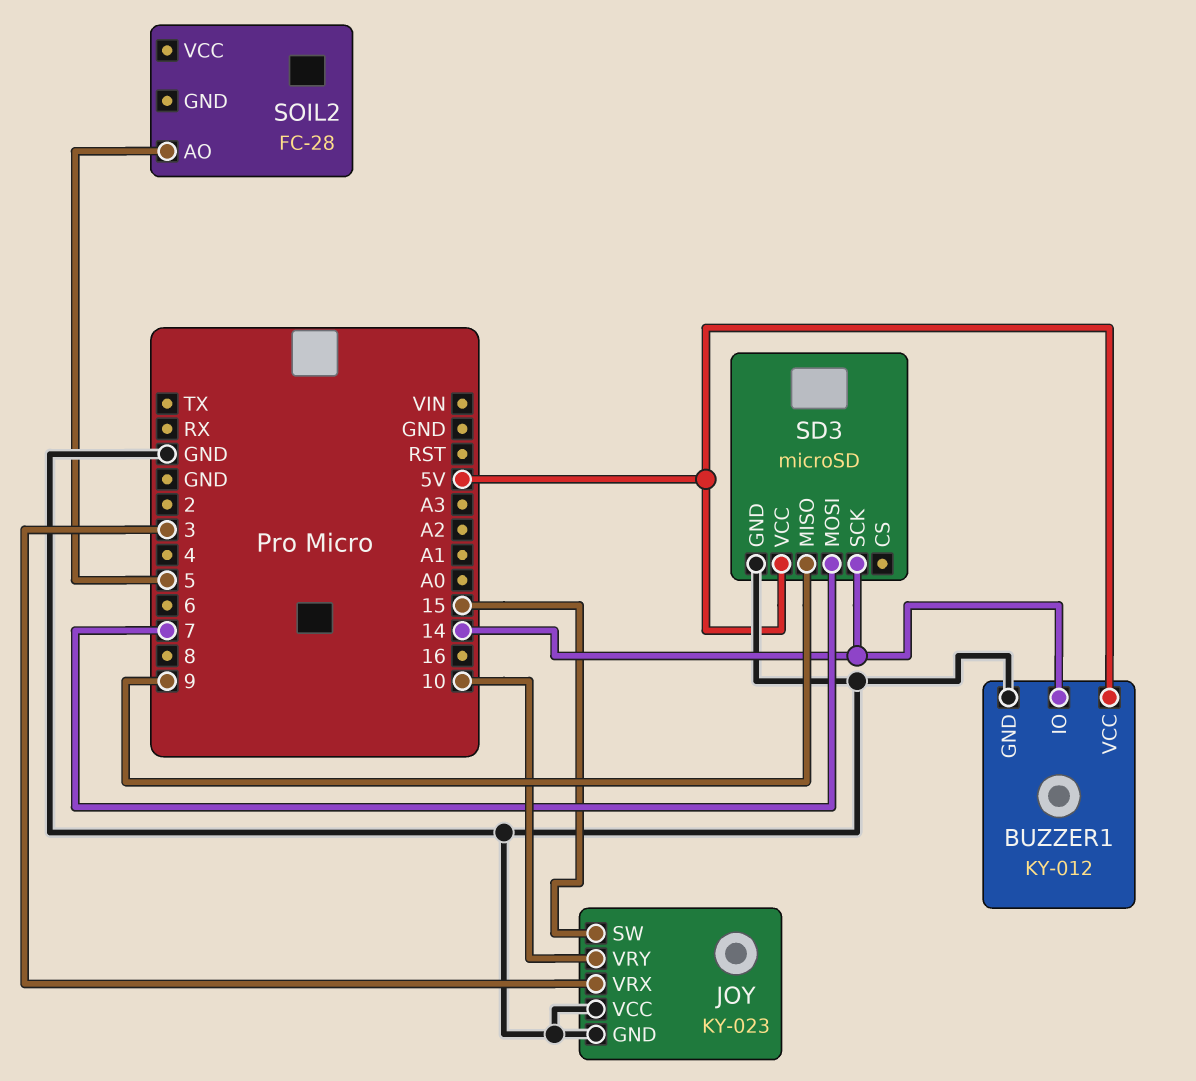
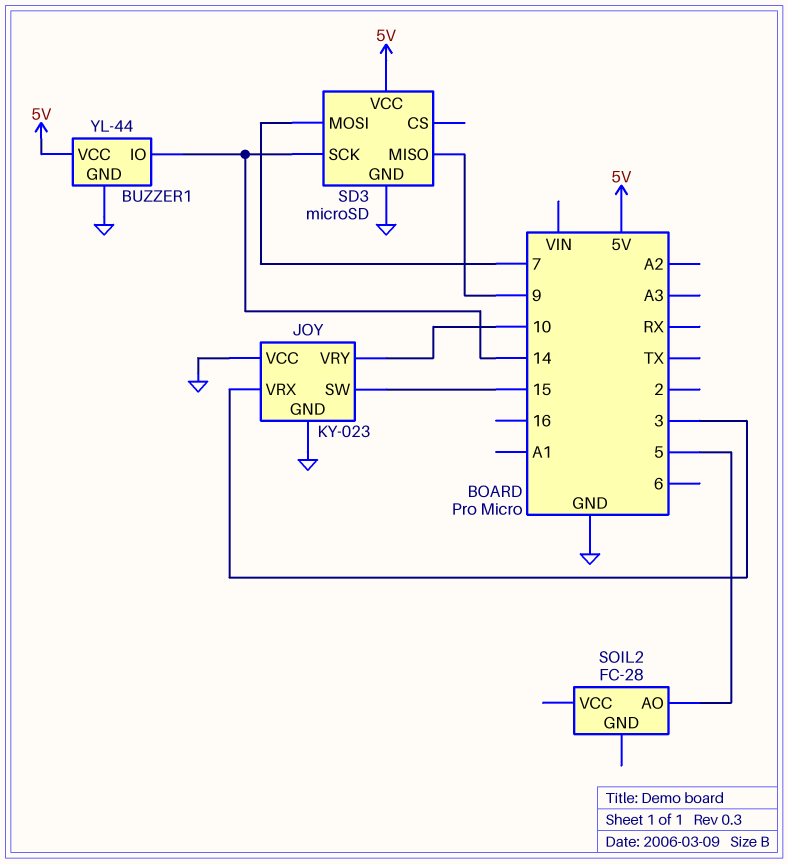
BUZZER1: KY-012 -> YL-44

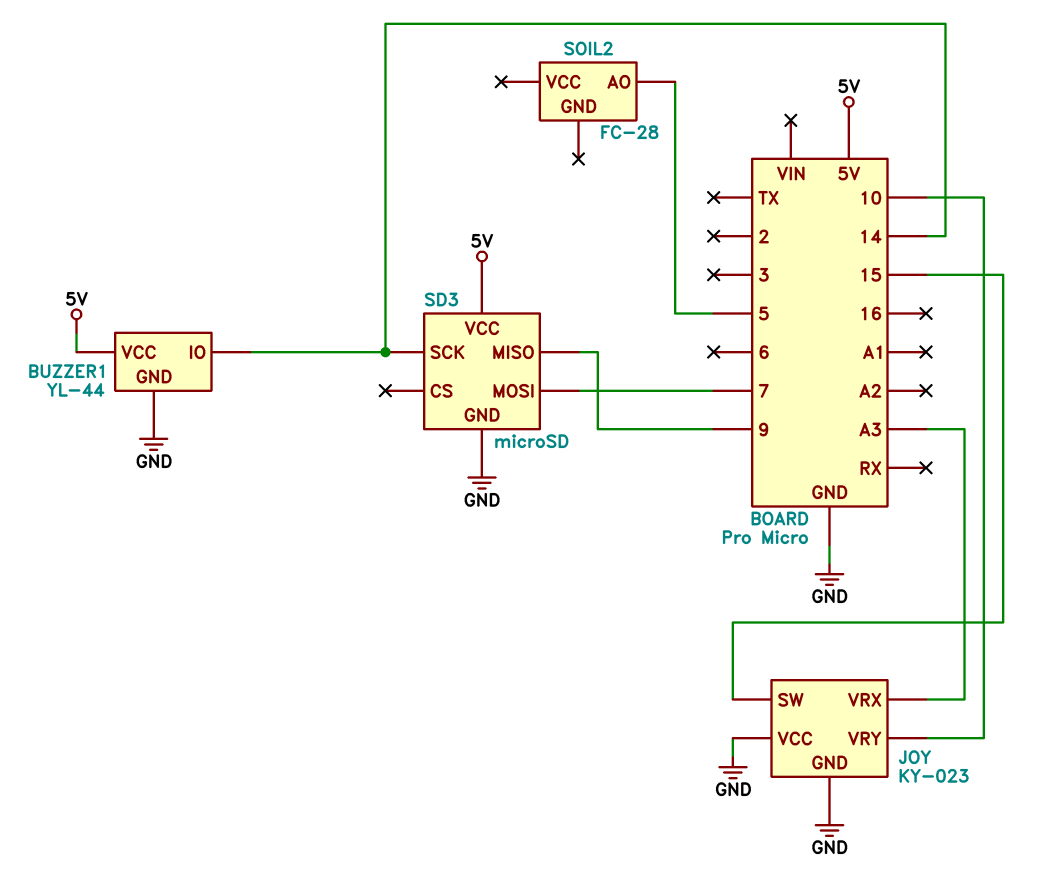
JOY pin VRX: 3 -> A3

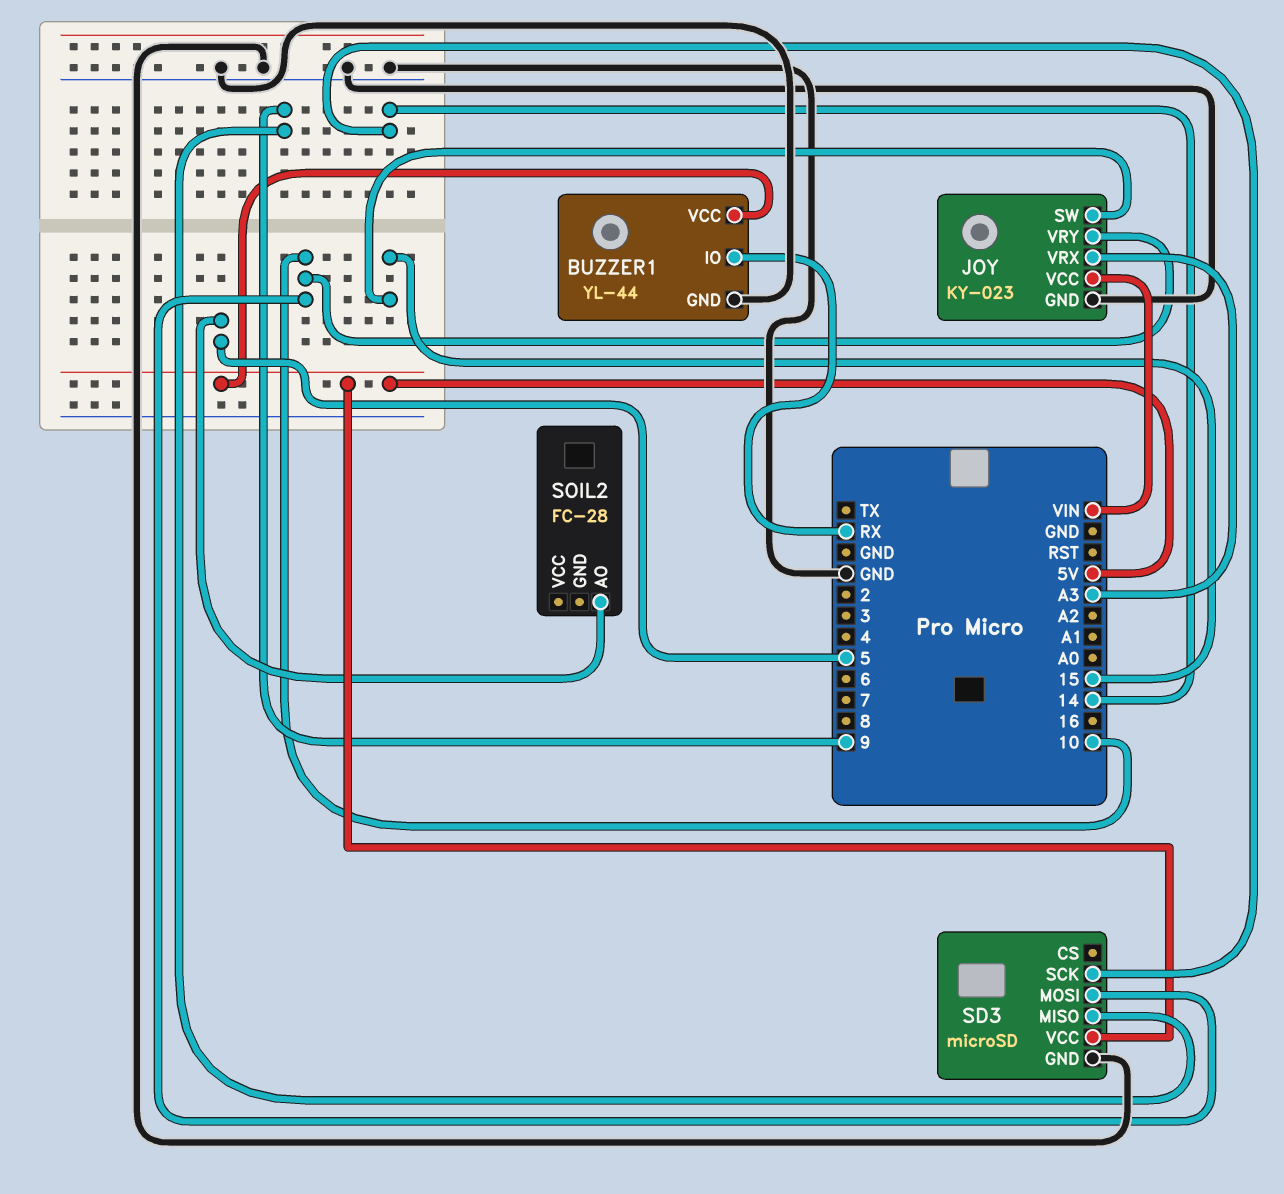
BUZZER1 pin IO: 14 -> RX
JOY pin VCC: GND -> VIN
SD3 pin MOSI: 7 -> 10

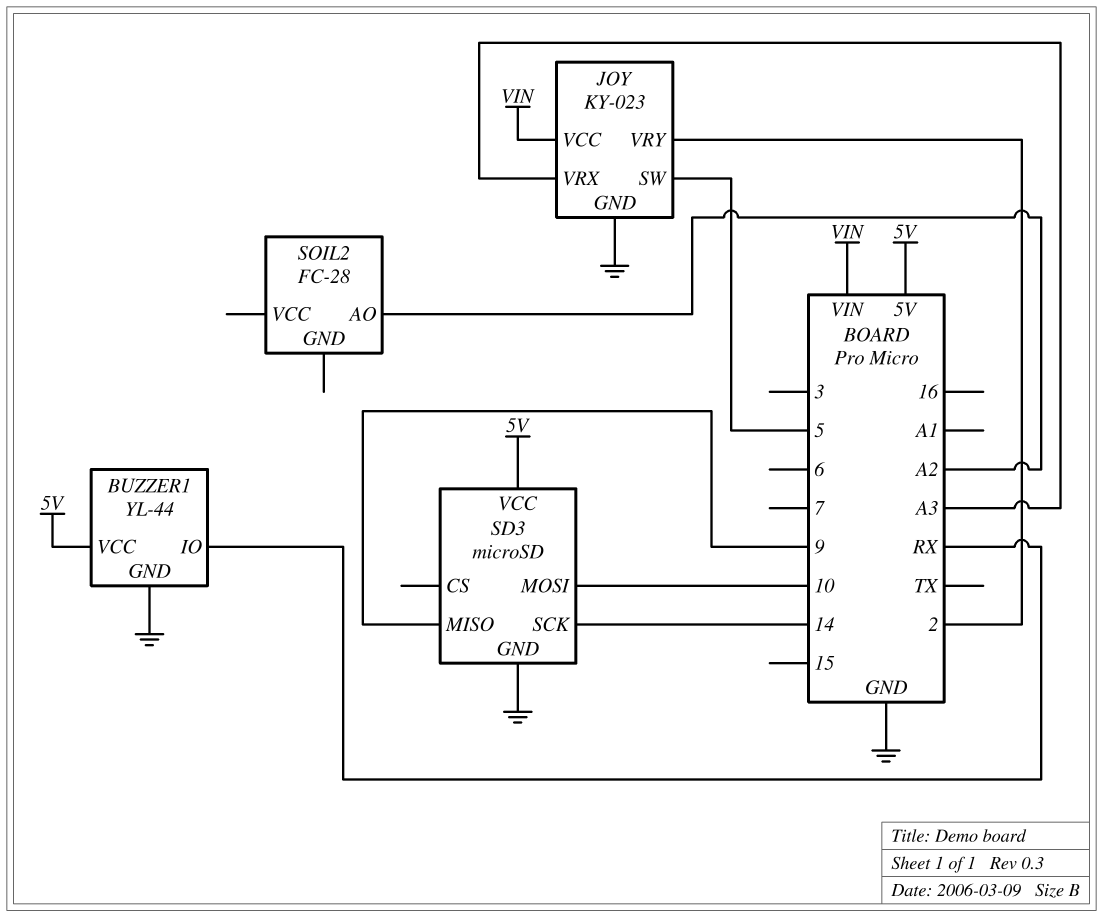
JOY pin SW: 15 -> 5
JOY pin VRY: 10 -> 2
SOIL2 pin AO: 5 -> A2

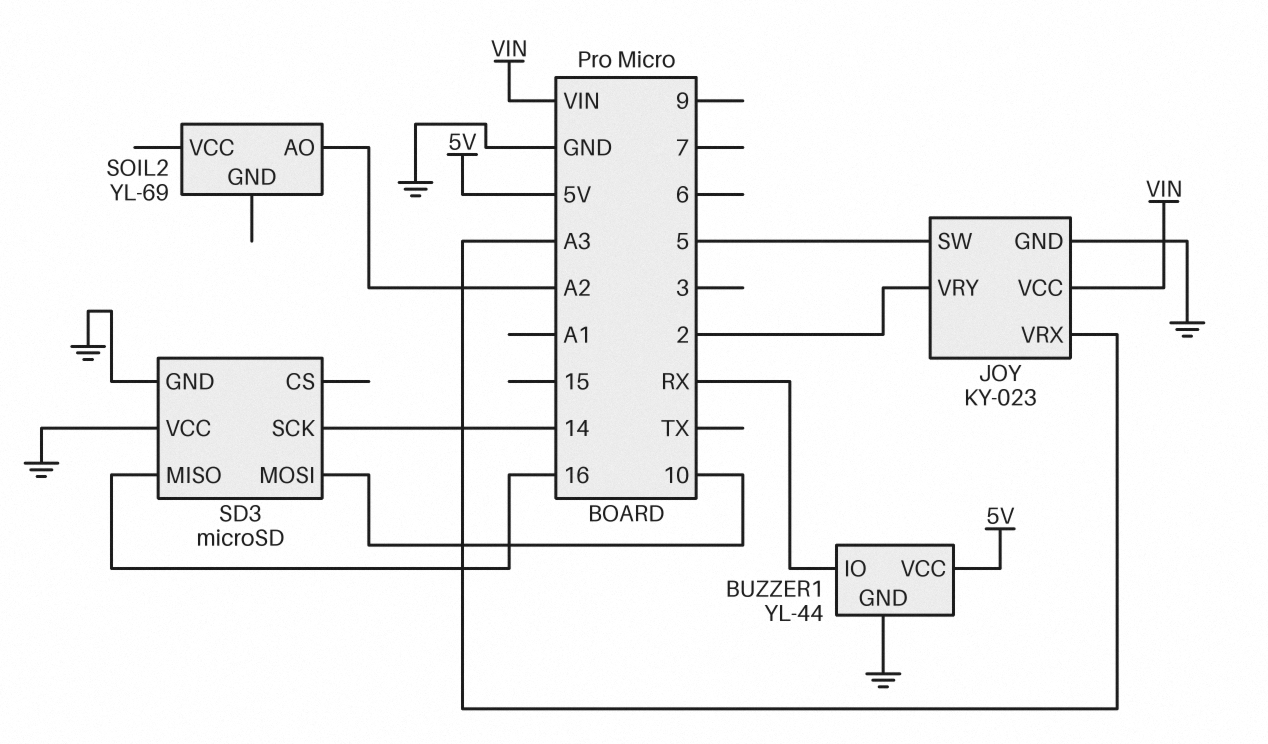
SD3 pin MISO: 9 -> 16
SD3 pin VCC: 5V -> GND
SOIL2: FC-28 -> YL-69

